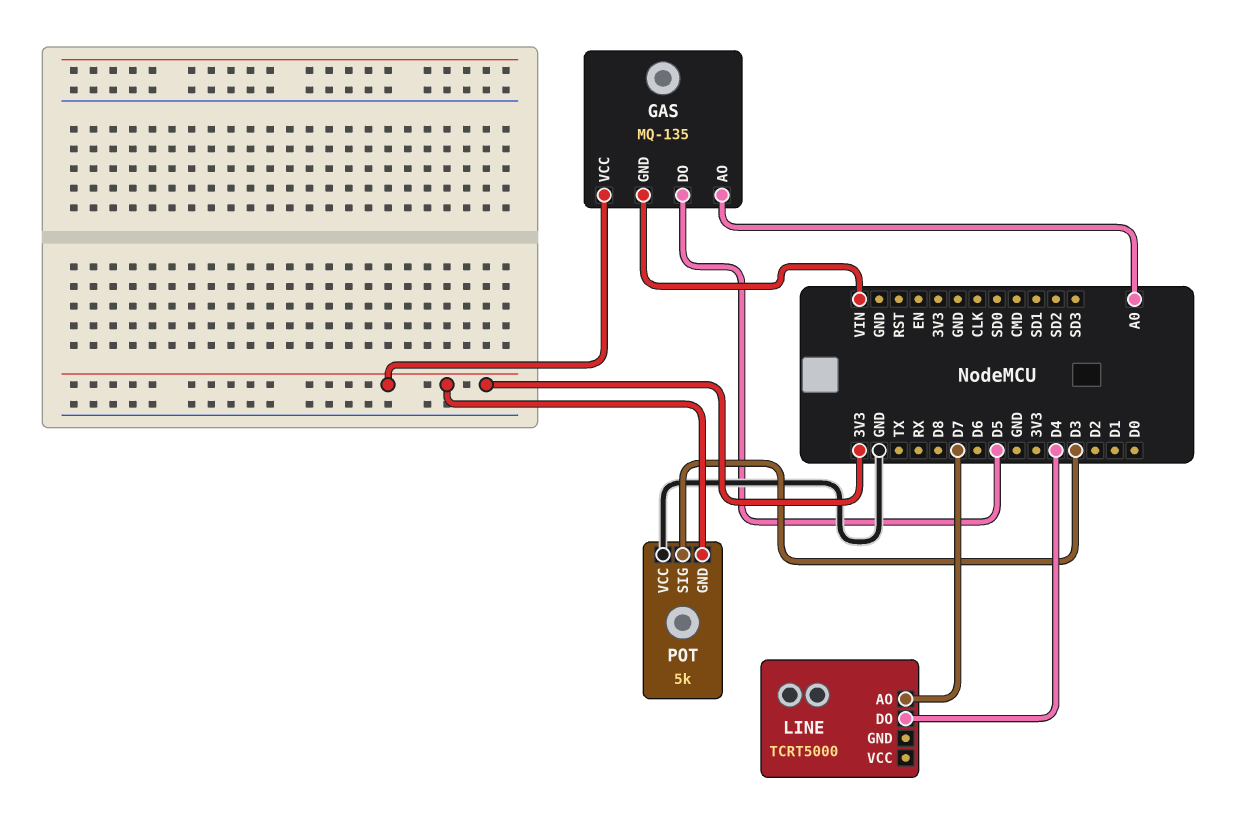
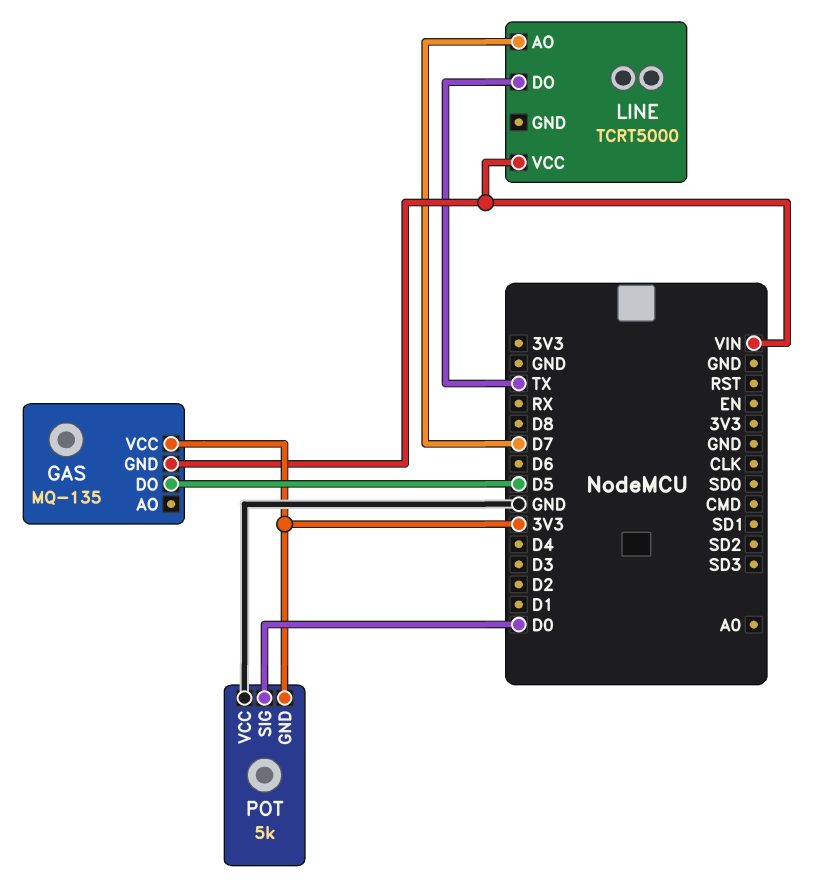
GAS pin AO: A0 -> none
LINE pin DO: D4 -> TX
LINE pin VCC: none -> VIN
POT pin SIG: D3 -> D0

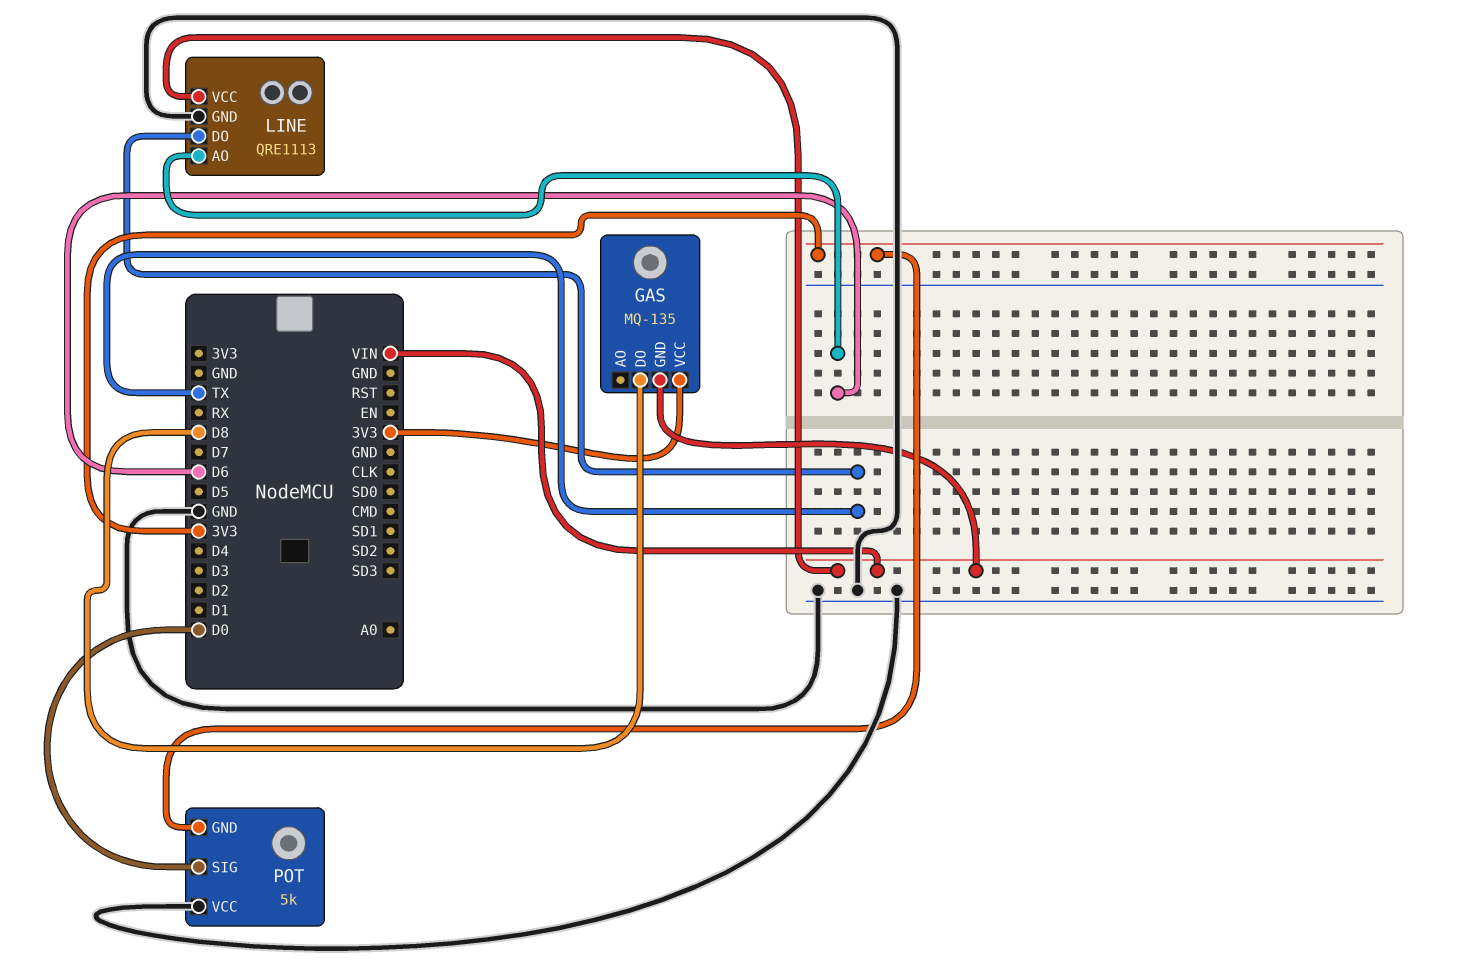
GAS pin DO: D5 -> D8
LINE: TCRT5000 -> QRE1113
LINE pin AO: D7 -> D6
LINE pin GND: none -> GND

